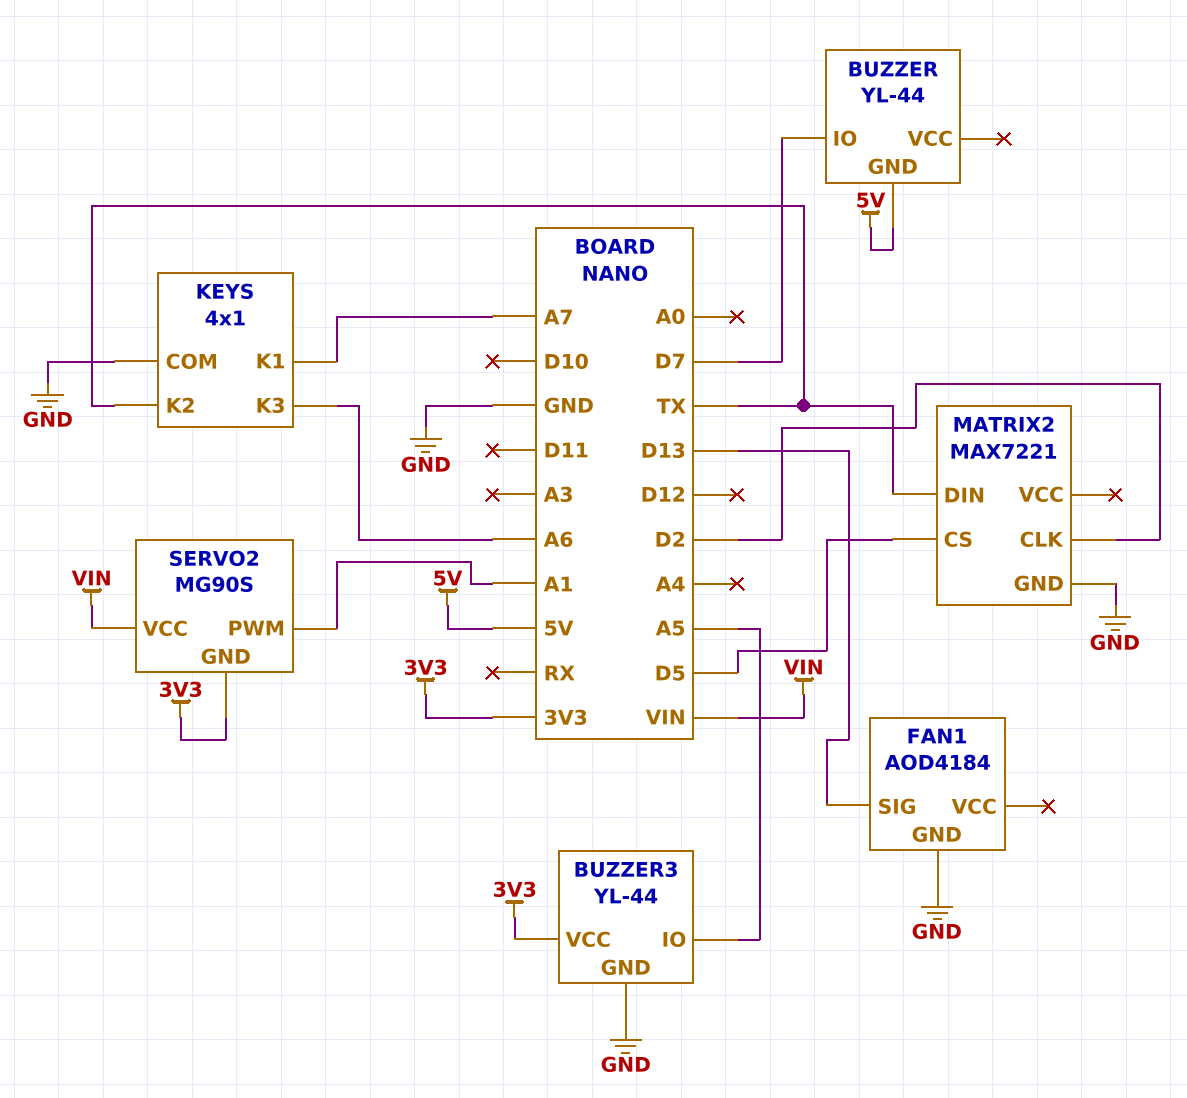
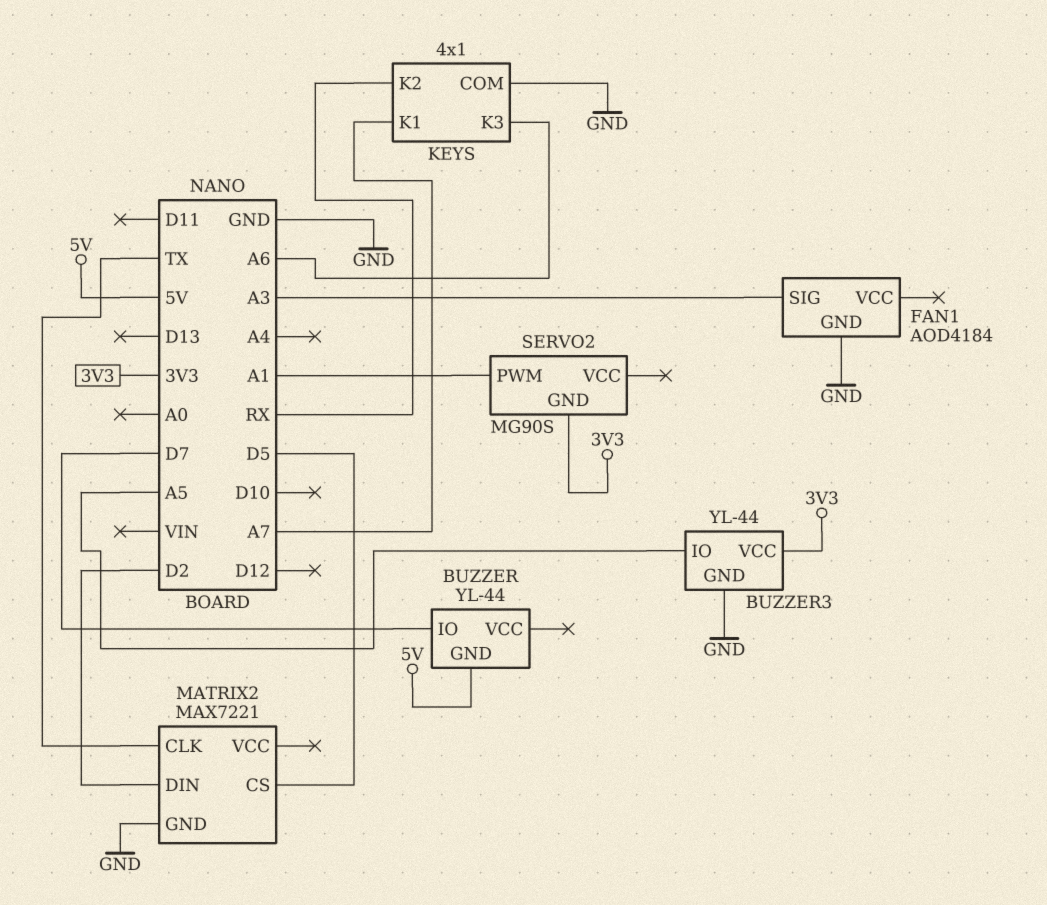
FAN1 pin SIG: D13 -> A3
KEYS pin K2: TX -> RX
MATRIX2 pin CLK: D2 -> TX
MATRIX2 pin DIN: TX -> D2
SERVO2 pin VCC: VIN -> none

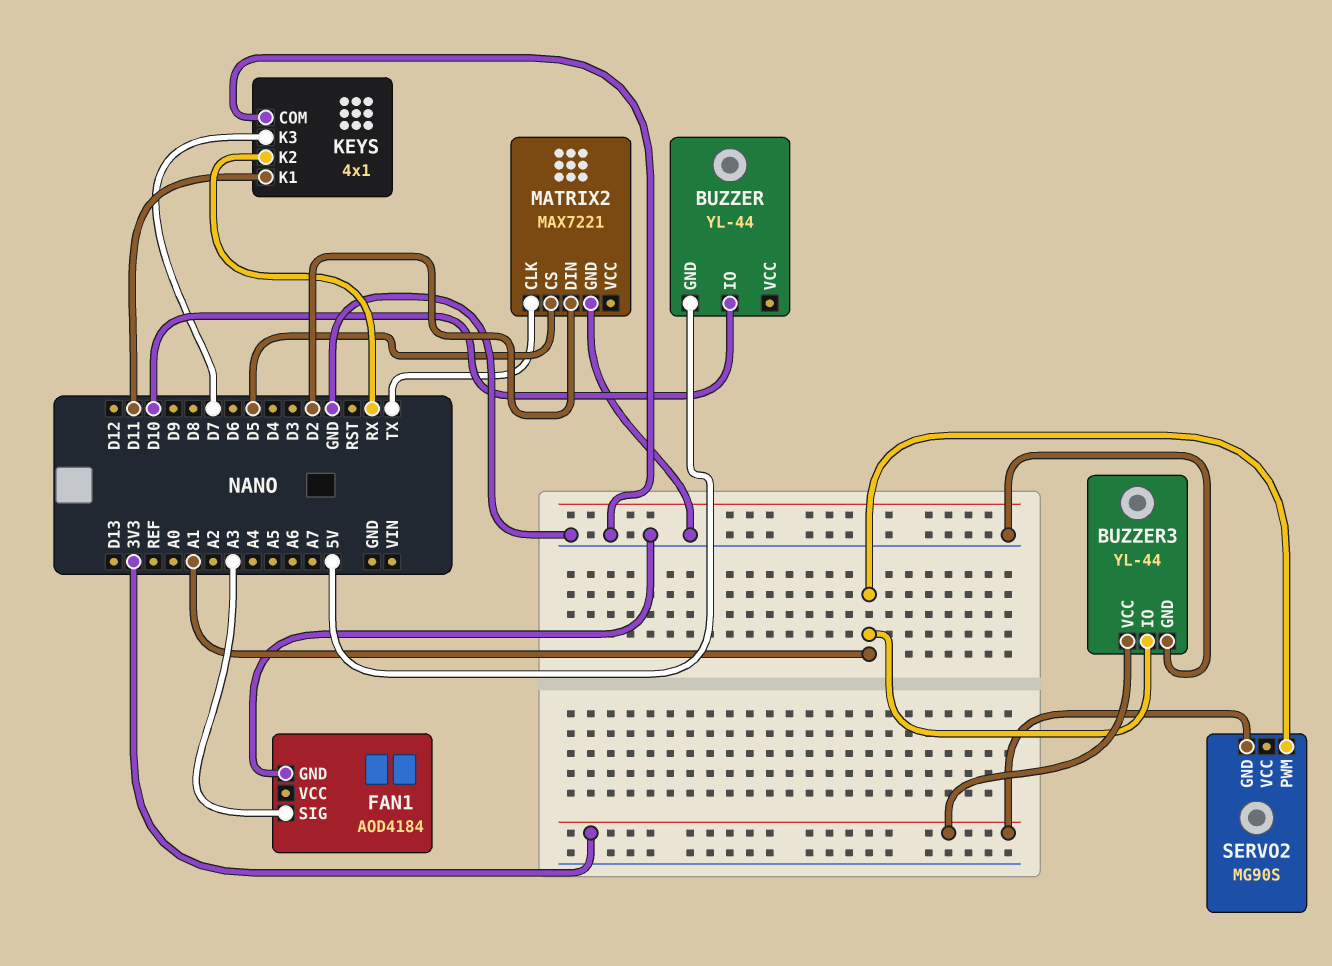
BUZZER pin IO: D7 -> D10
BUZZER3 pin IO: A5 -> A1
KEYS pin K1: A7 -> D11
KEYS pin K3: A6 -> D7

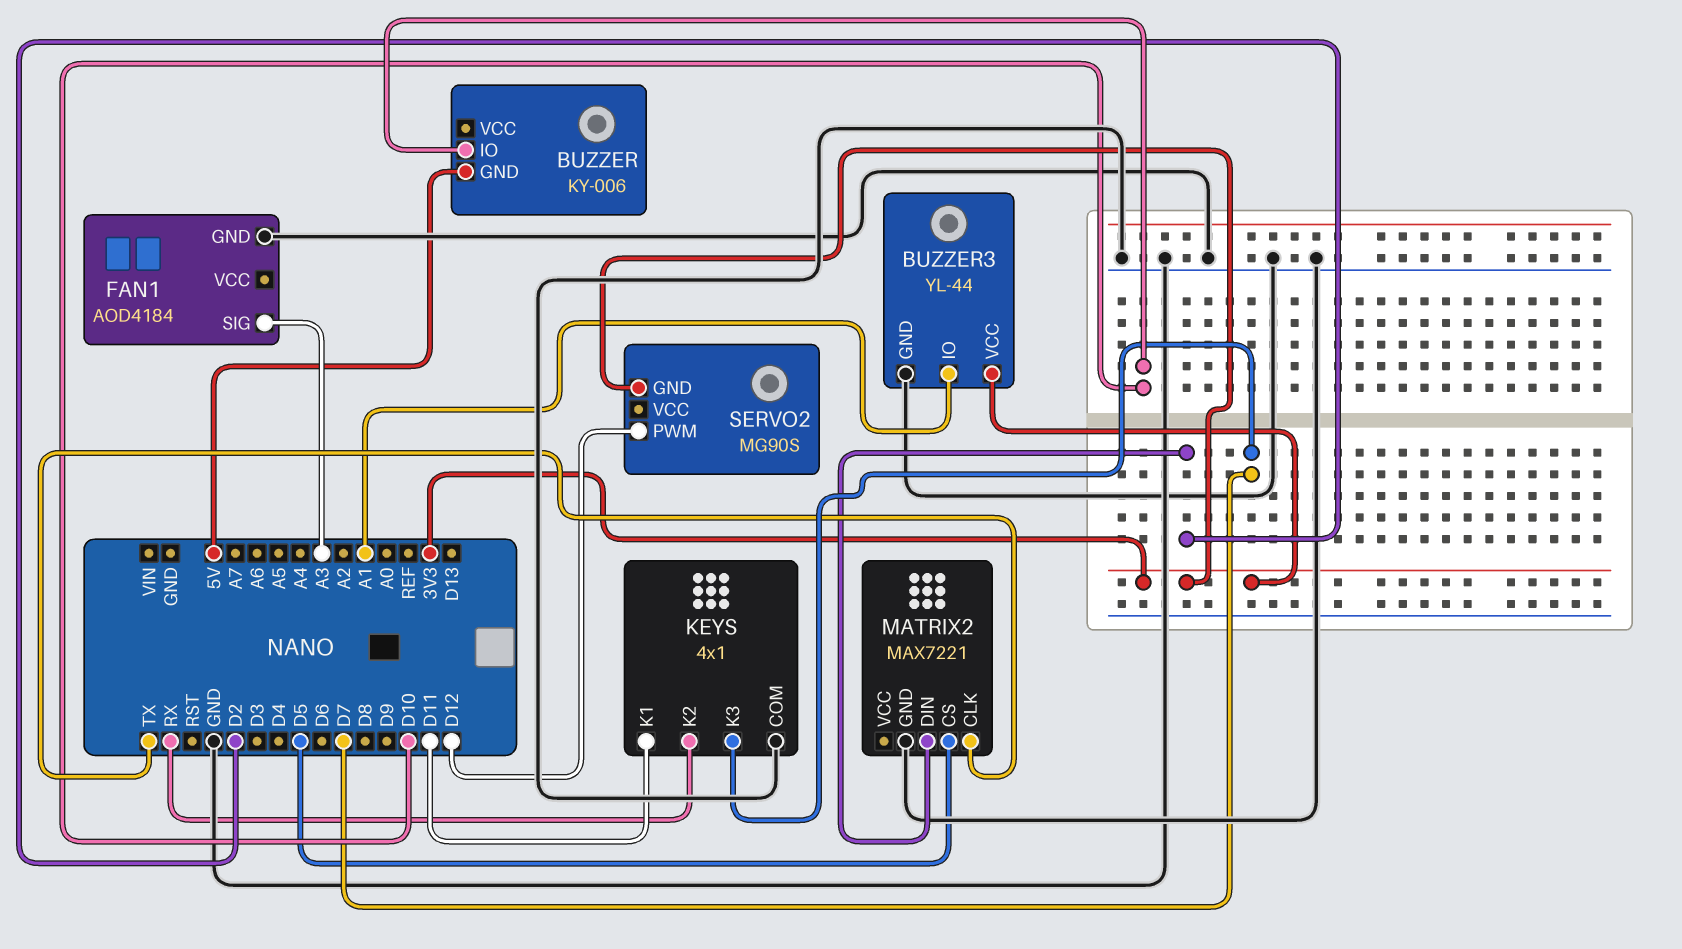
BUZZER: YL-44 -> KY-006
SERVO2 pin PWM: A1 -> D12

